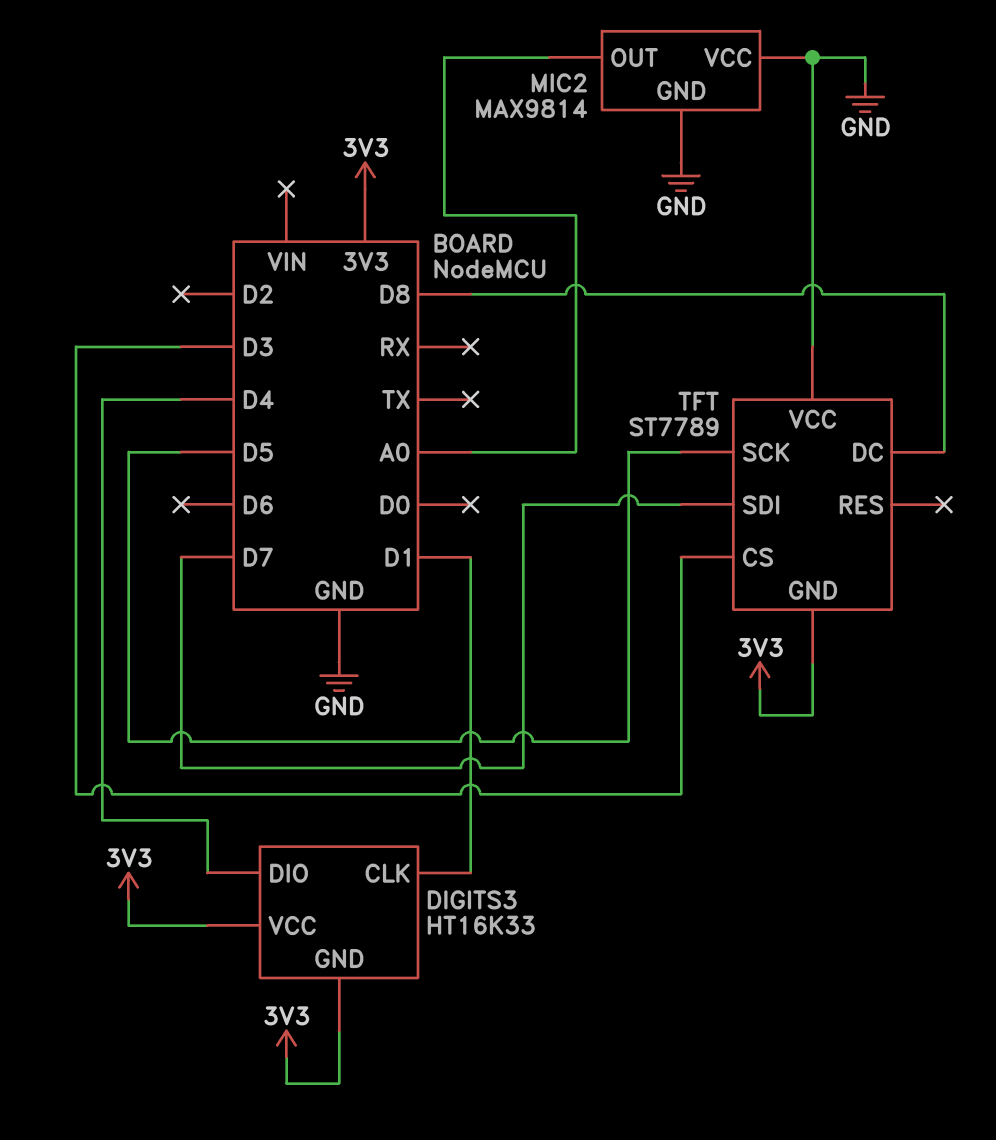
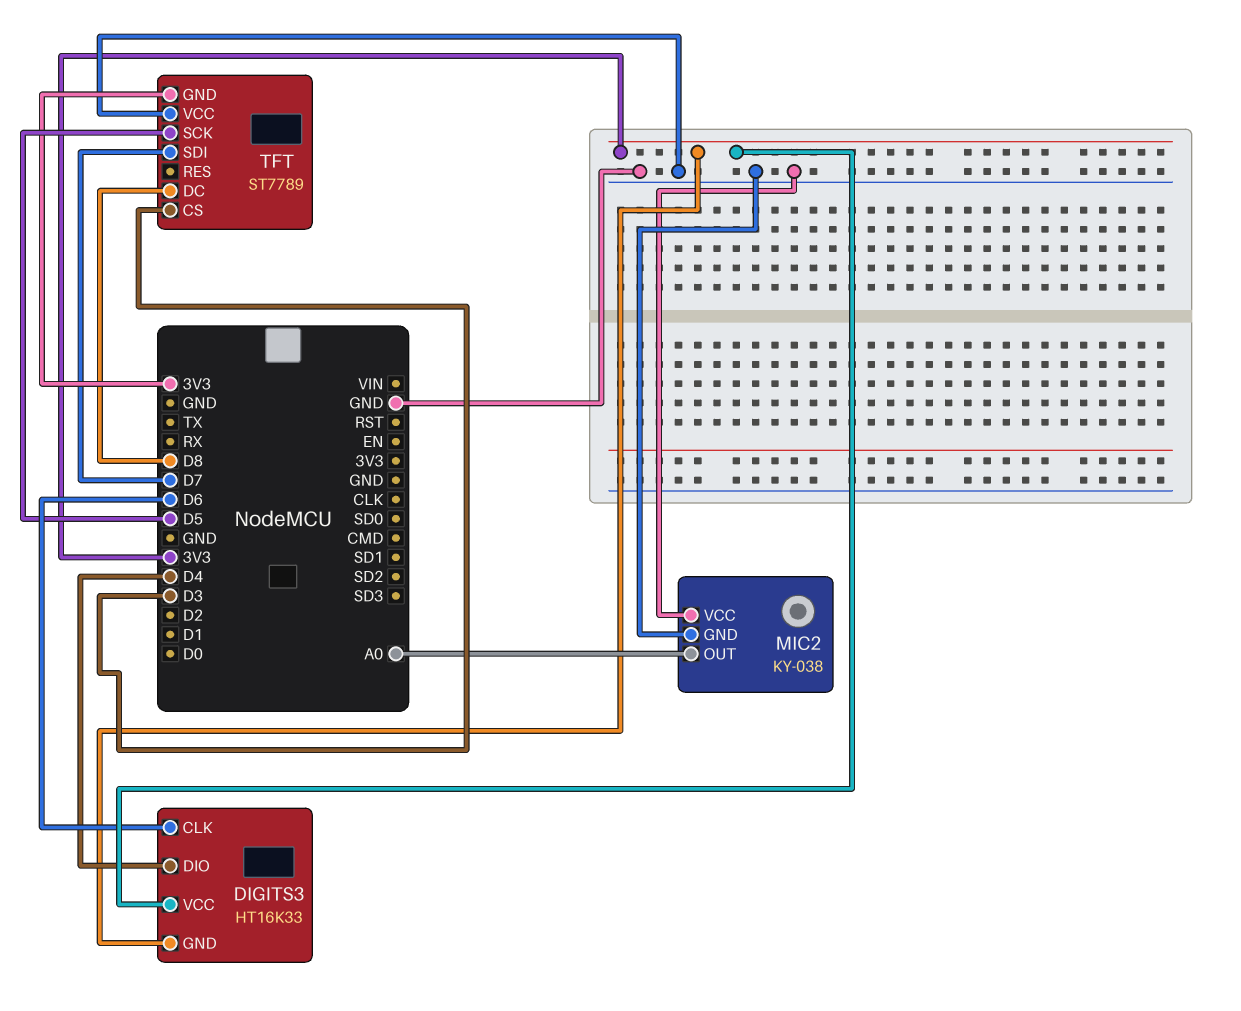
DIGITS3 pin CLK: D1 -> D6
MIC2: MAX9814 -> KY-038

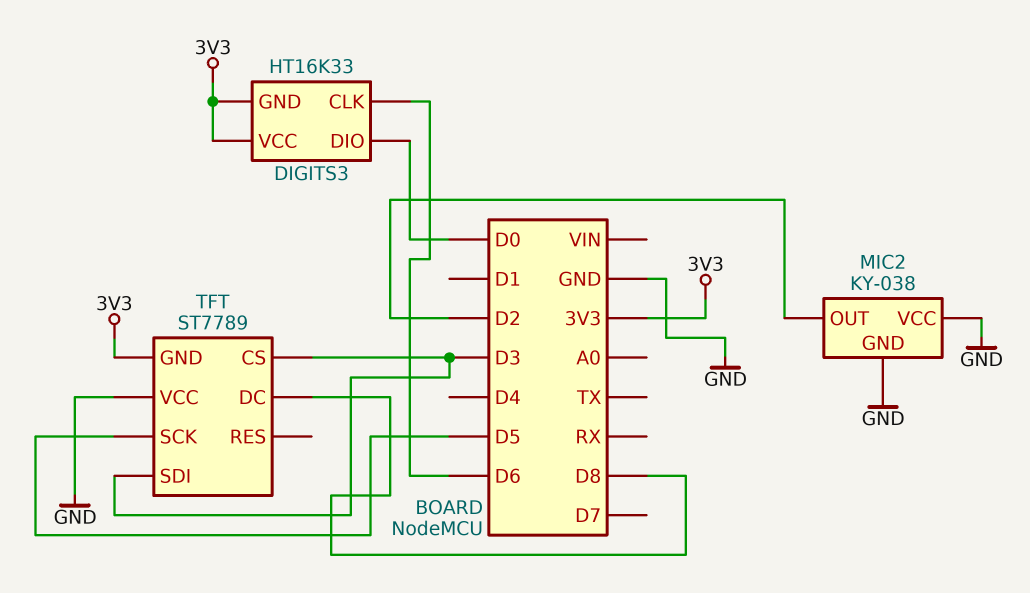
DIGITS3 pin DIO: D4 -> D0
MIC2 pin OUT: A0 -> D2
TFT pin SDI: D7 -> D3

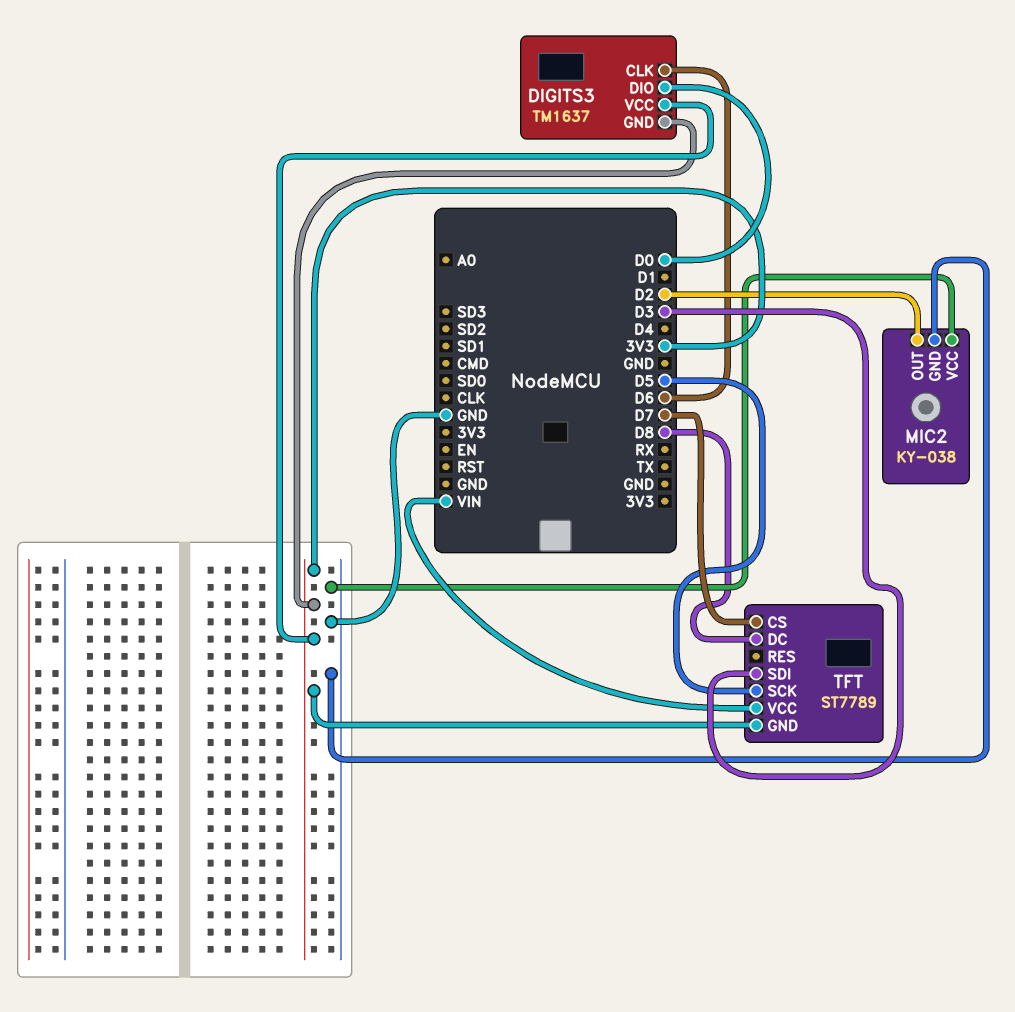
DIGITS3: HT16K33 -> TM1637
TFT pin CS: D3 -> D7
TFT pin VCC: GND -> VIN

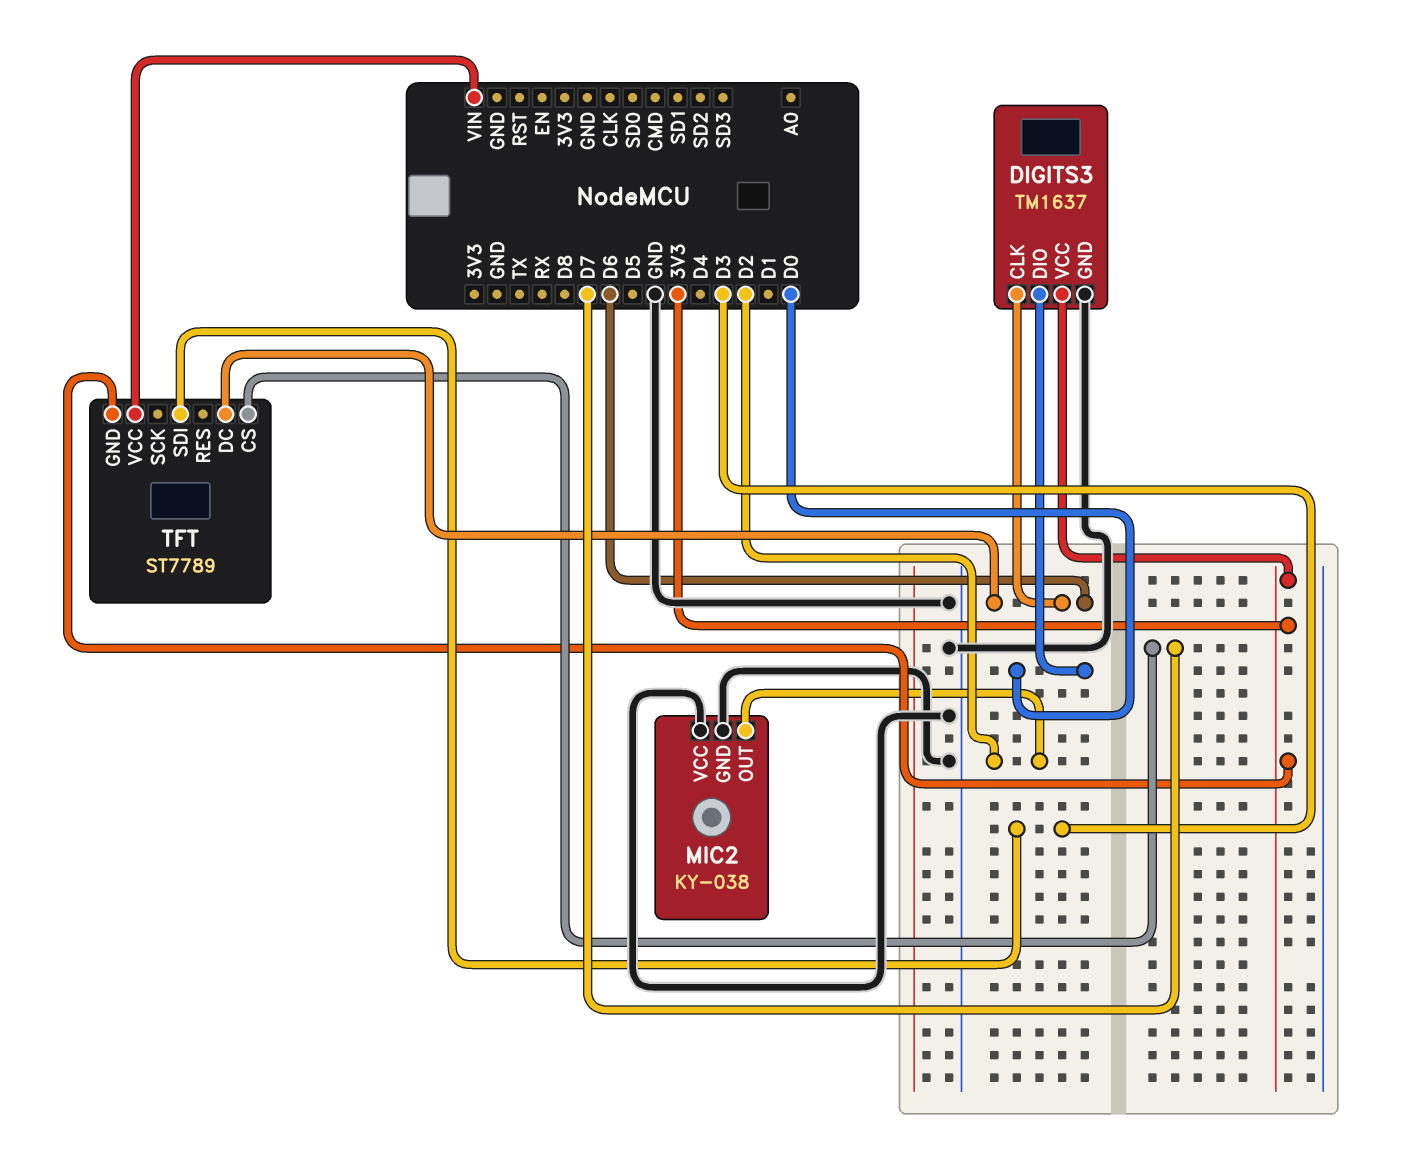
DIGITS3 pin GND: 3V3 -> GND
TFT pin DC: D8 -> D6
TFT pin SCK: D5 -> none

